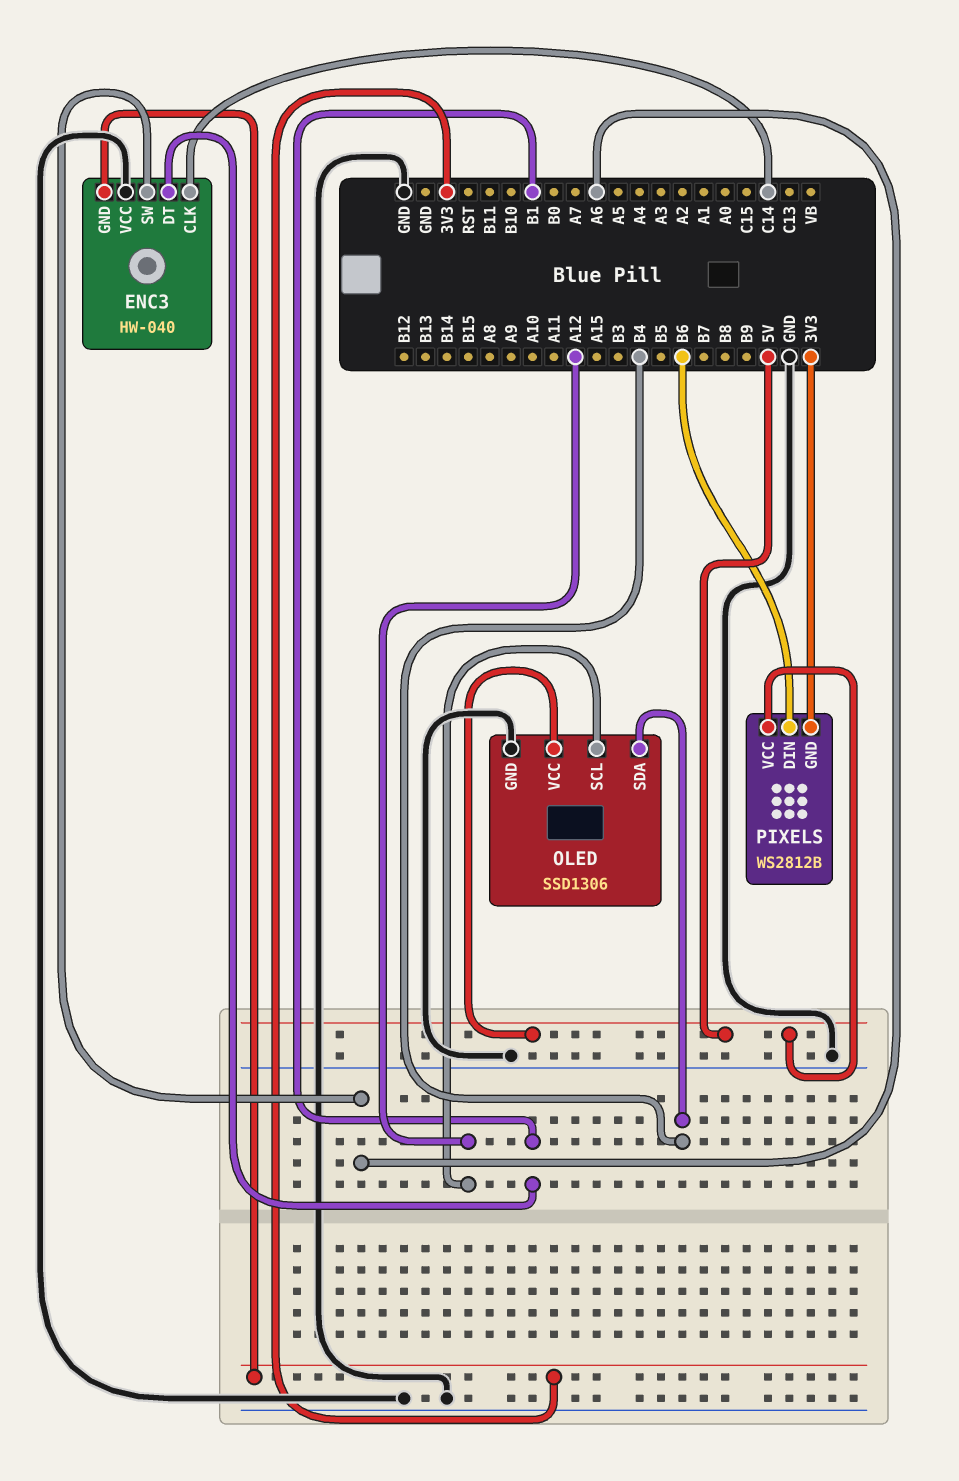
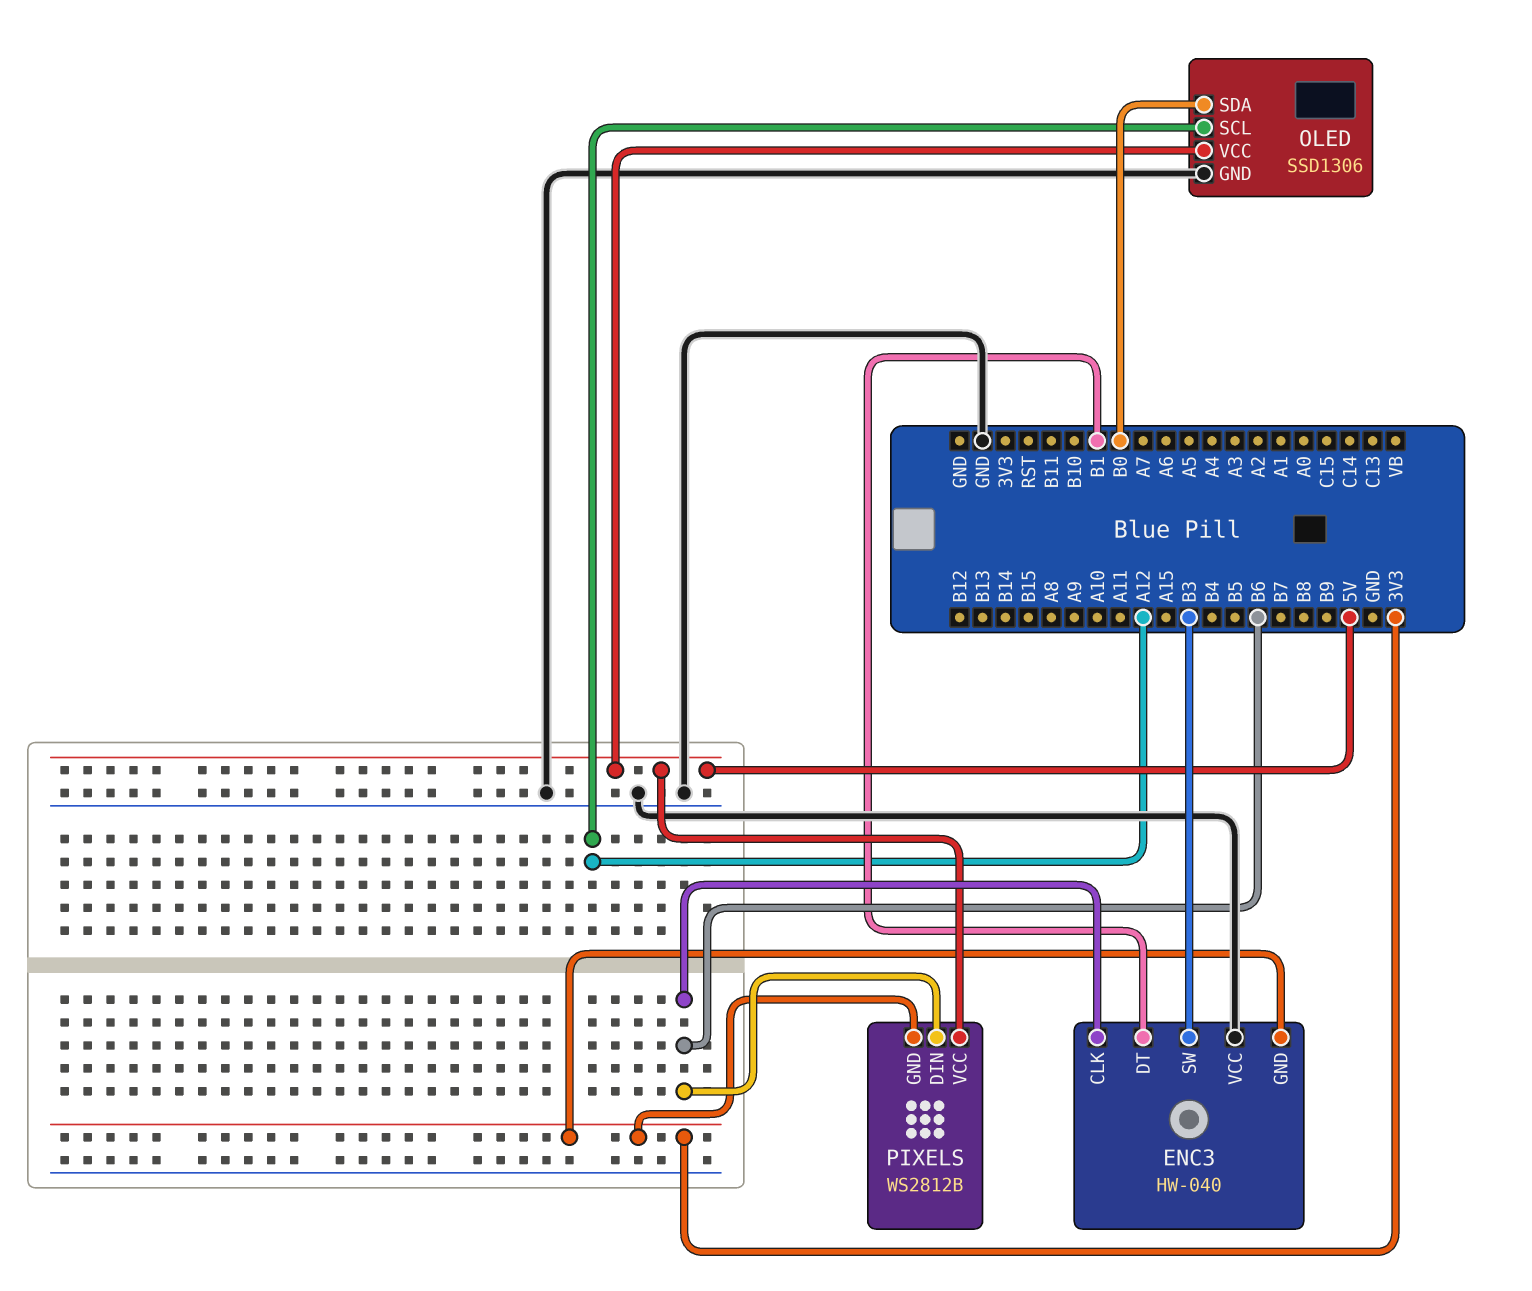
ENC3 pin CLK: C14 -> B6
ENC3 pin SW: A6 -> B3
OLED pin SDA: B4 -> B0

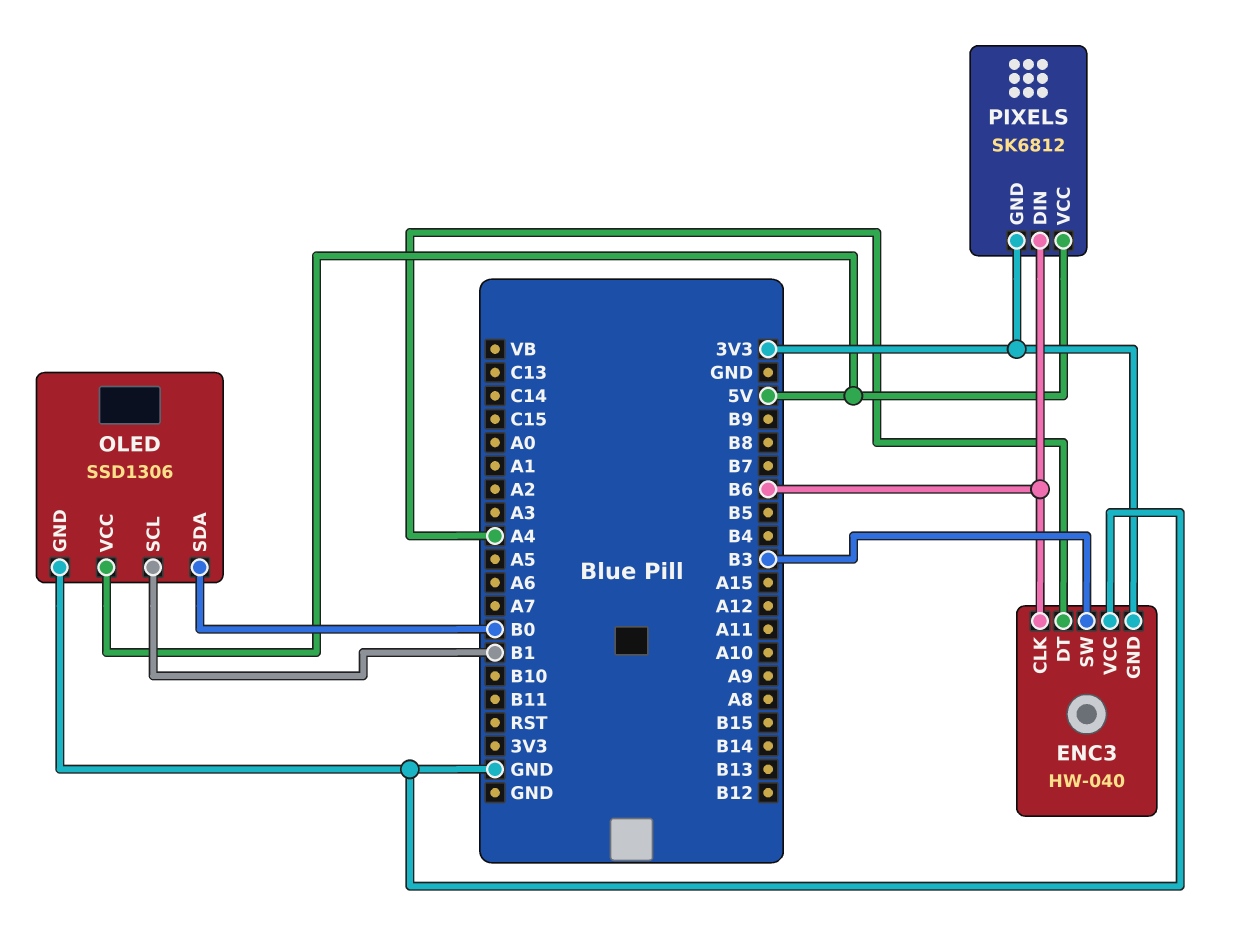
ENC3 pin DT: B1 -> A4
OLED pin SCL: A12 -> B1
PIXELS: WS2812B -> SK6812

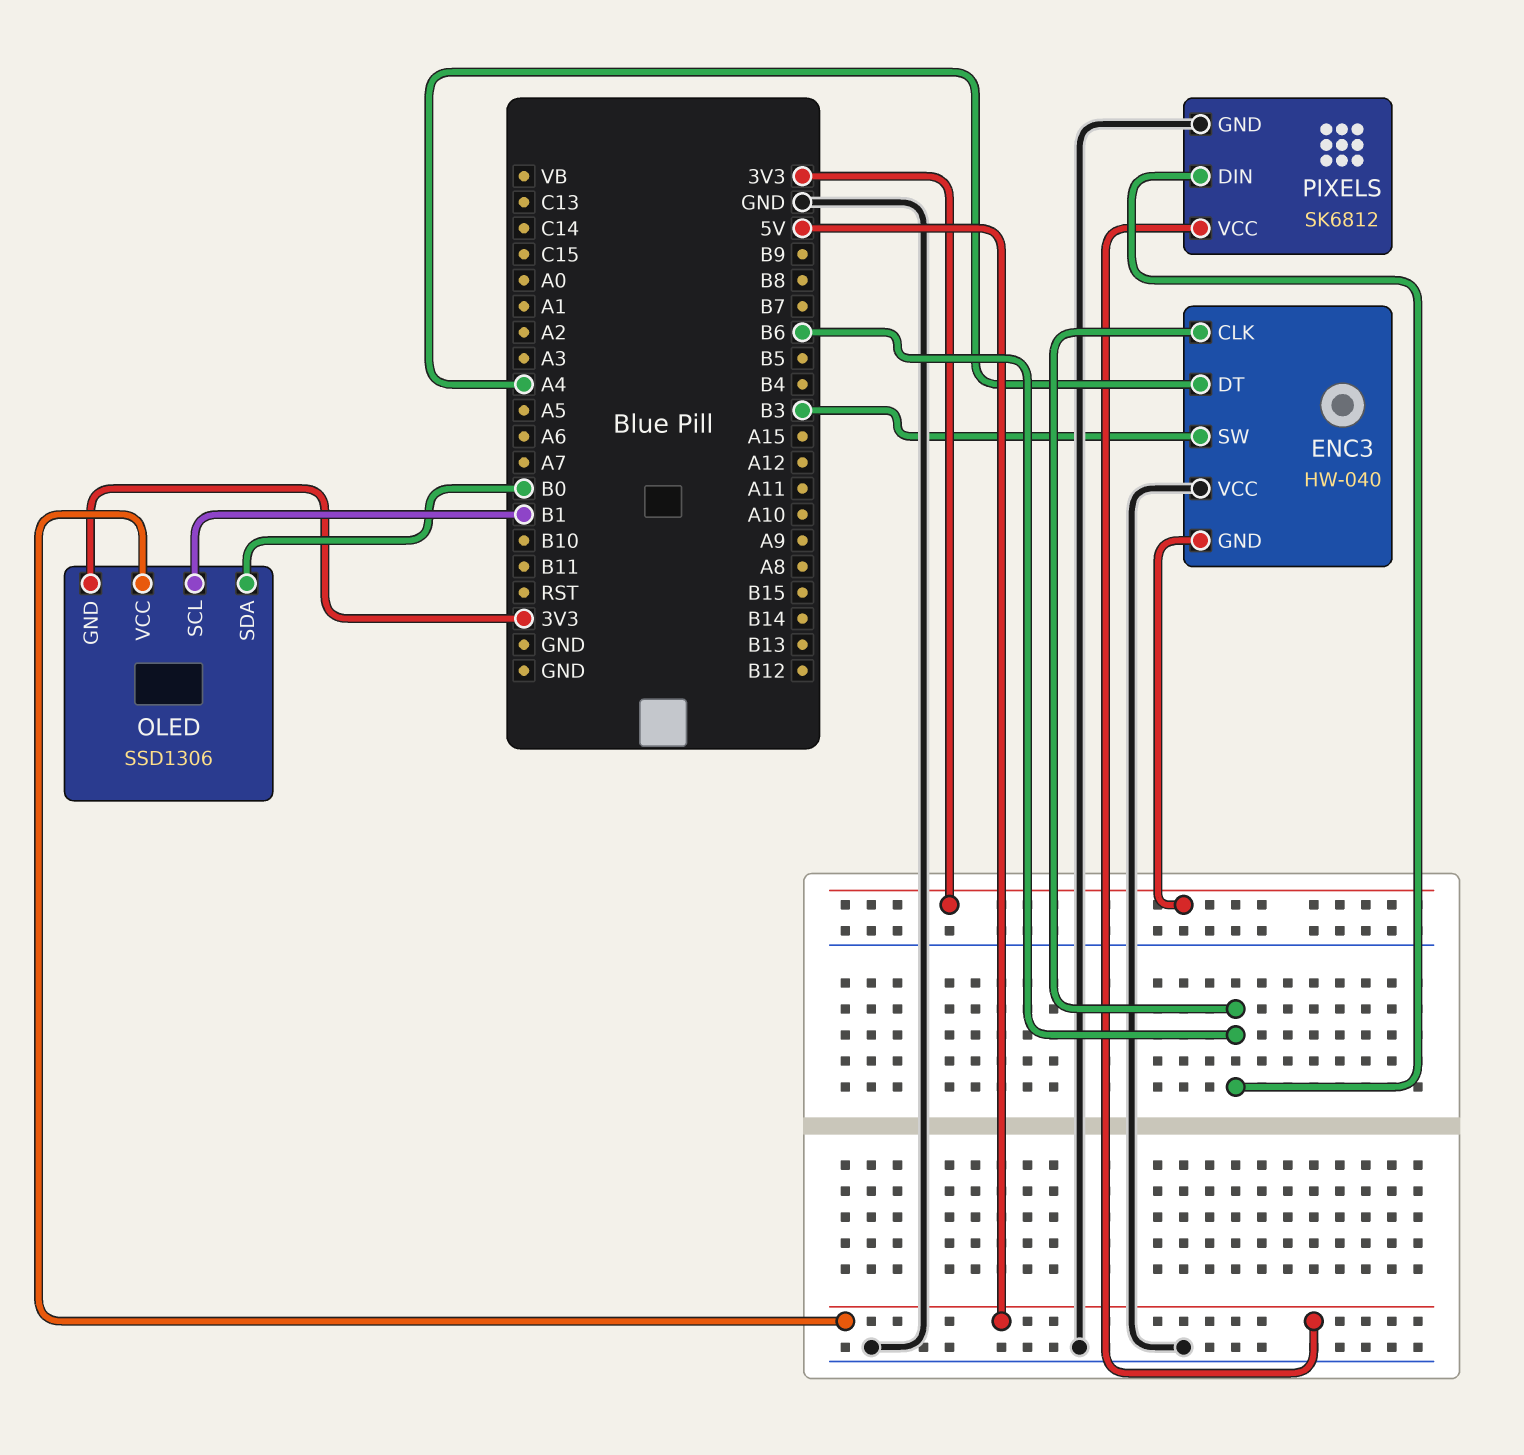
OLED pin GND: GND -> 3V3
PIXELS pin GND: 3V3 -> GND

